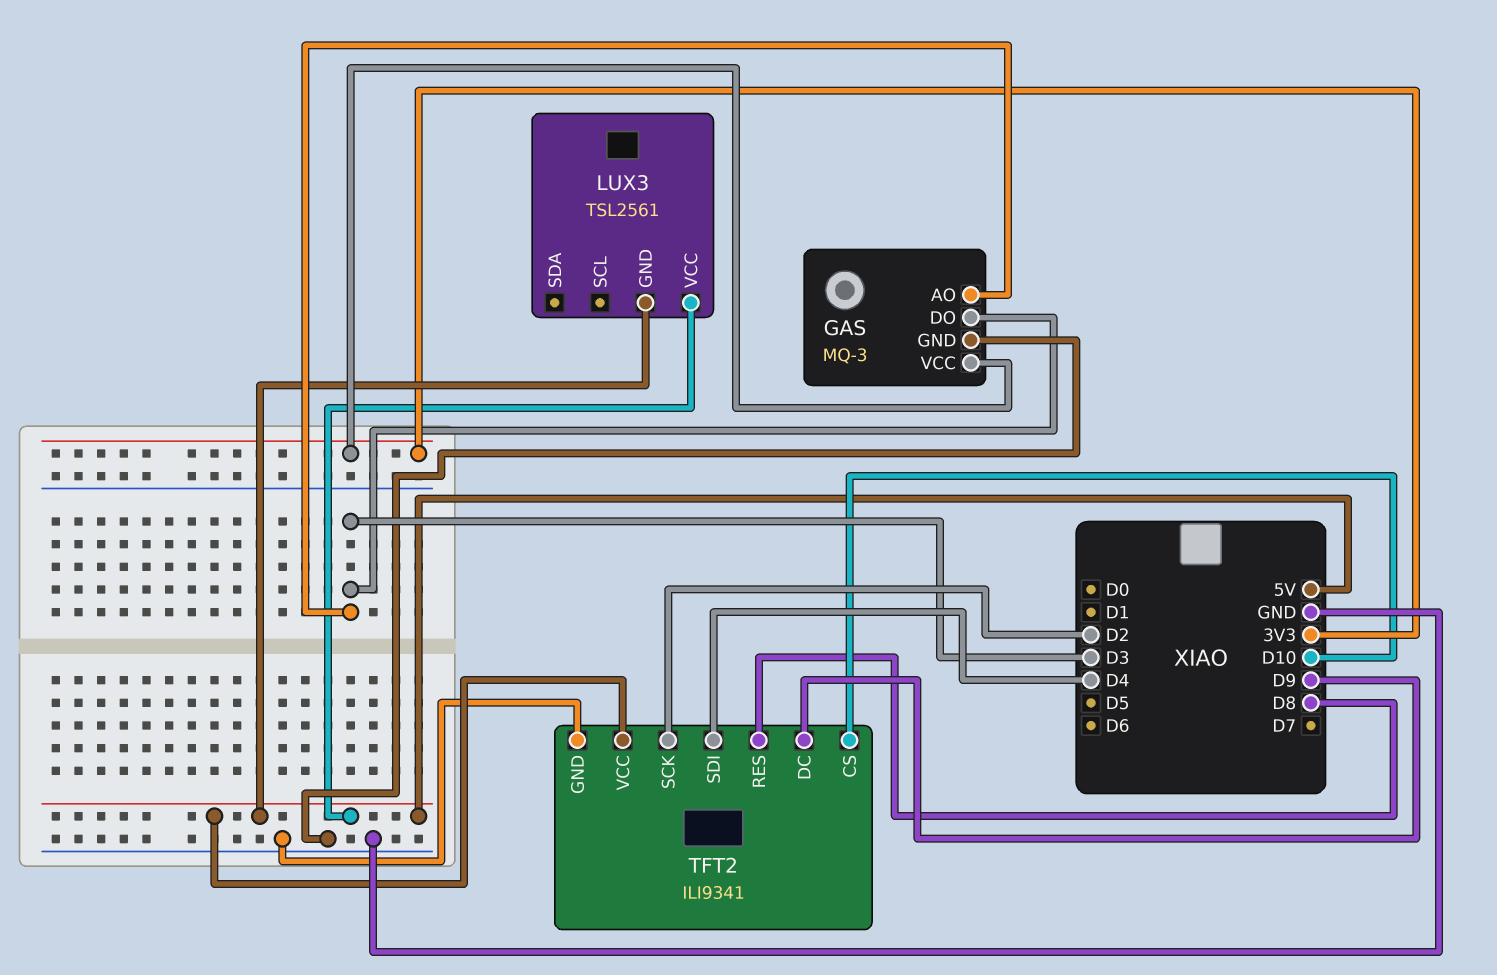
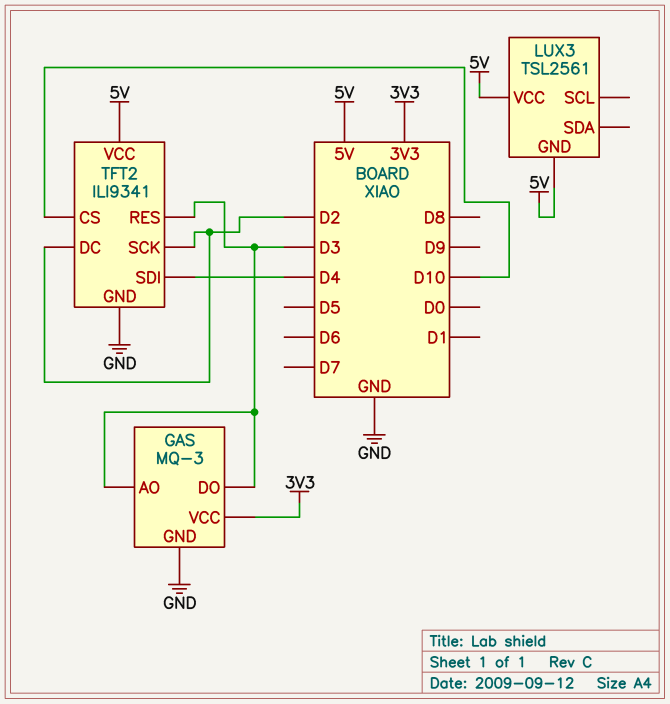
TFT2 pin DC: D9 -> D2
TFT2 pin RES: D8 -> D3

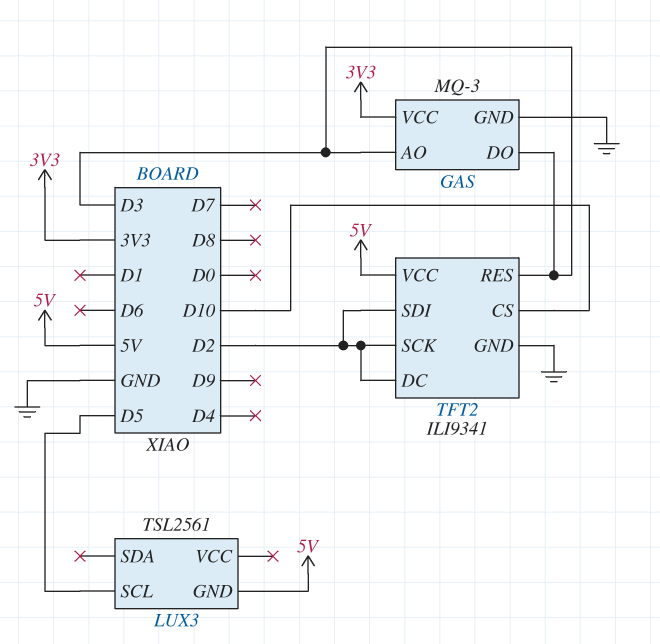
LUX3 pin SCL: none -> D5
LUX3 pin VCC: 5V -> none
TFT2 pin SDI: D4 -> D2

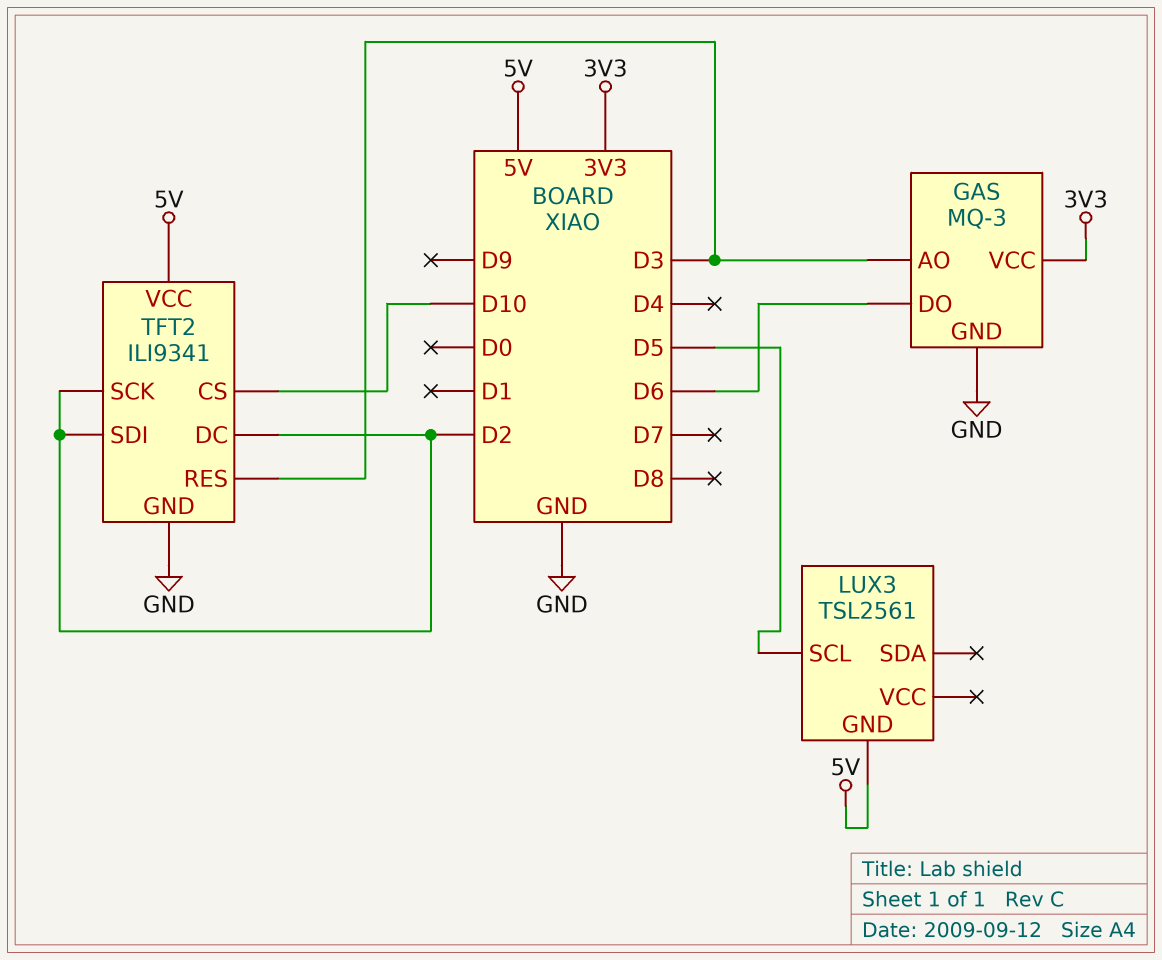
GAS pin DO: D3 -> D6

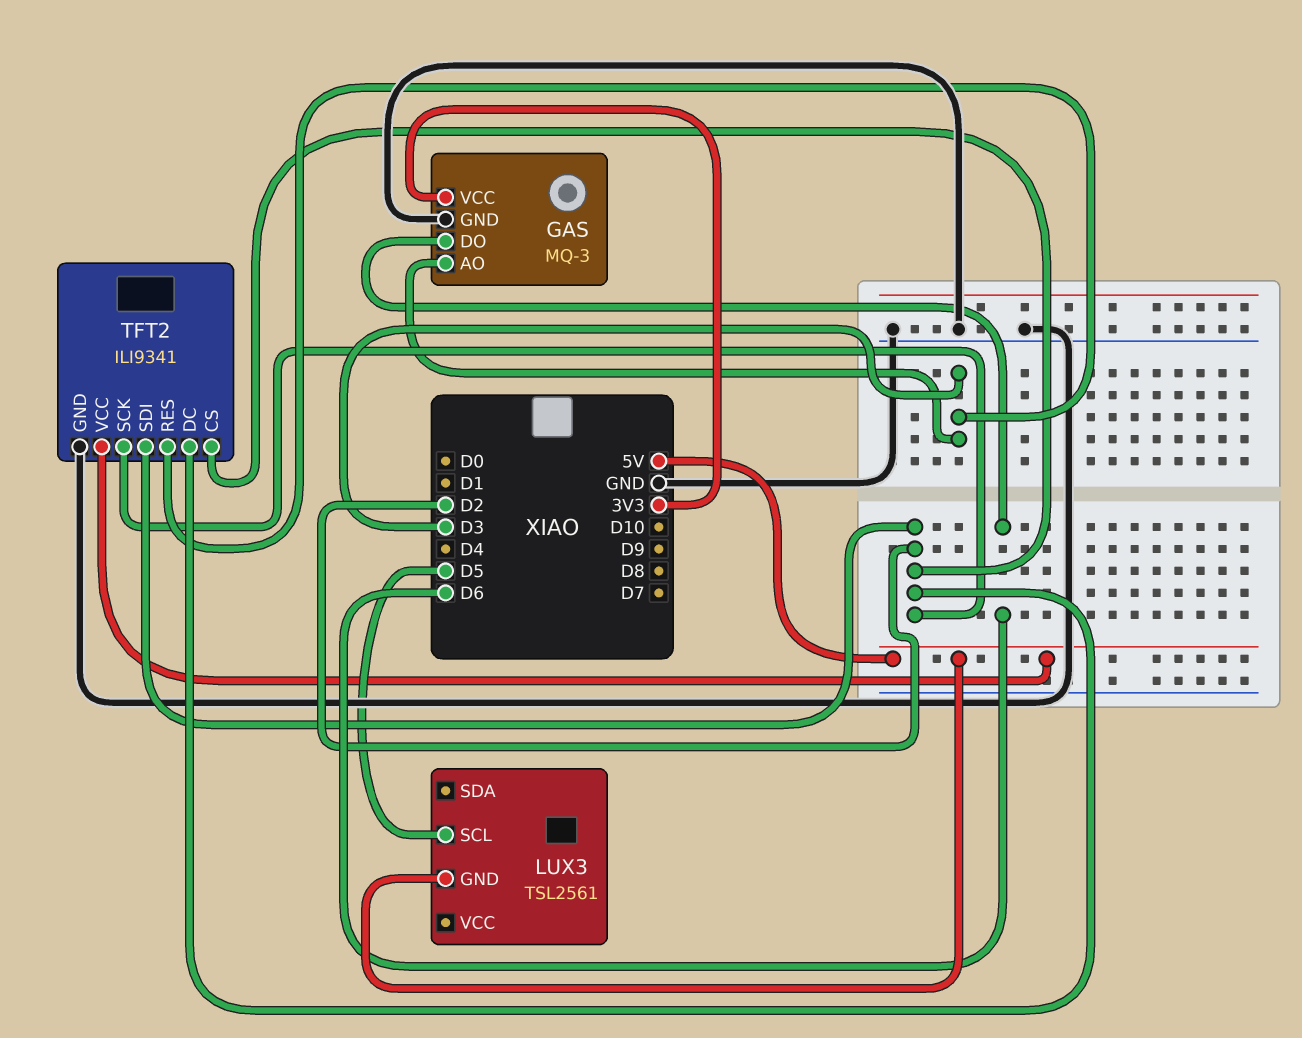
TFT2 pin CS: D10 -> D2

